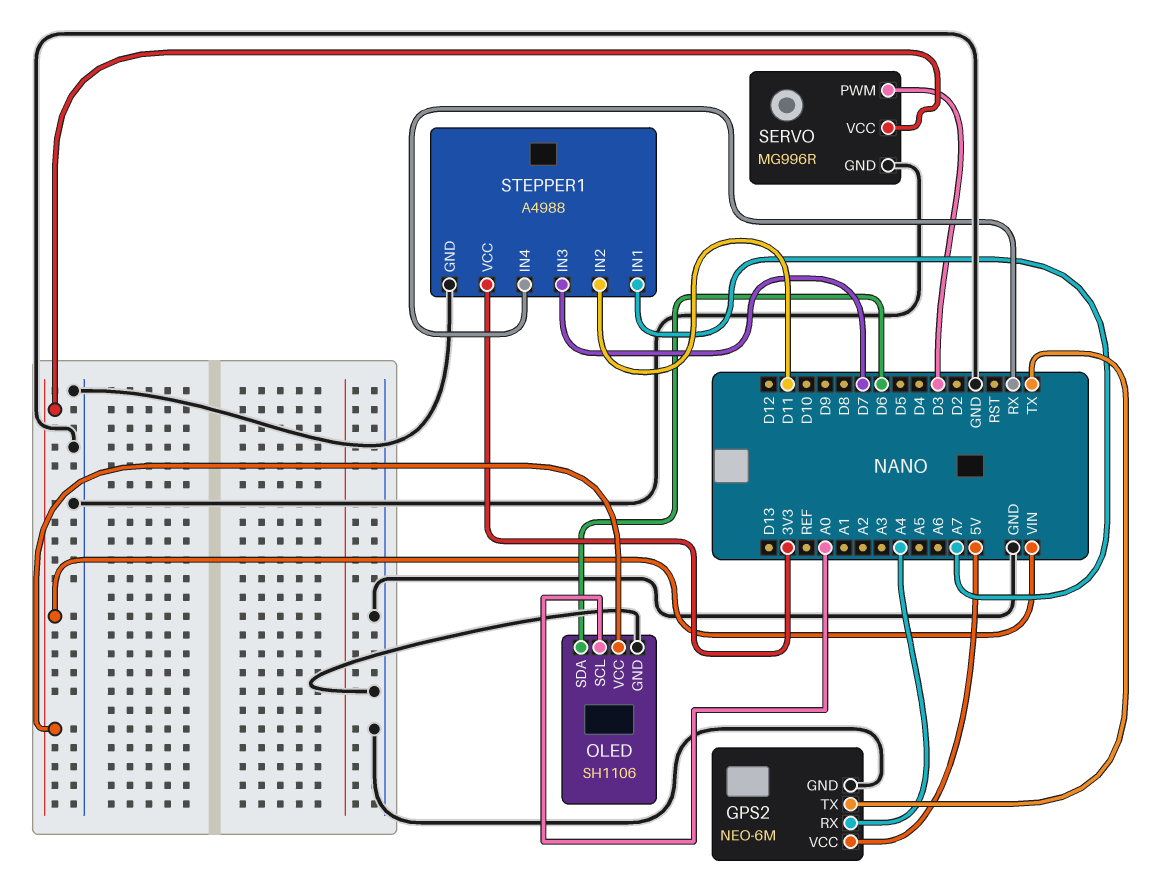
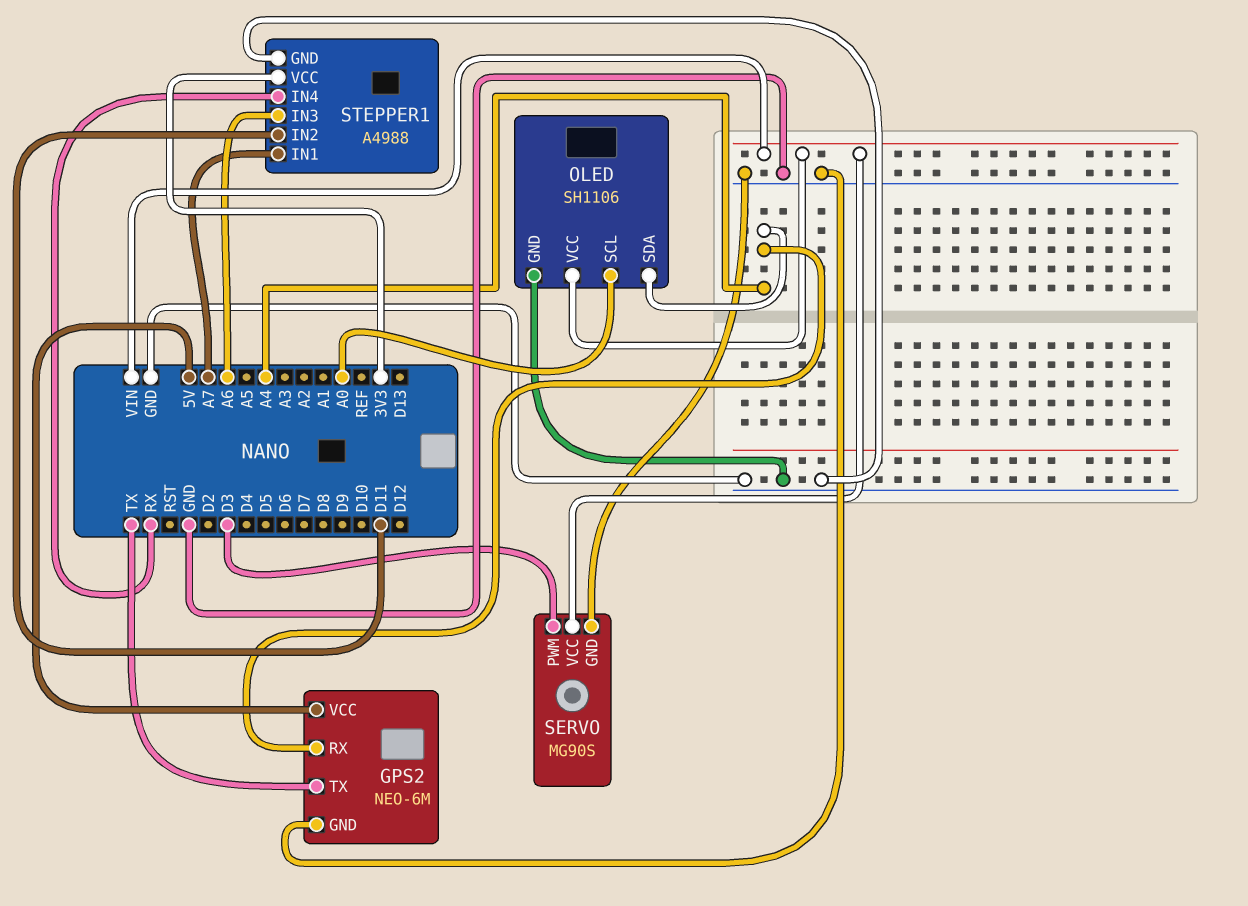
OLED pin SDA: D6 -> A4
SERVO: MG996R -> MG90S
STEPPER1 pin IN3: D7 -> A6

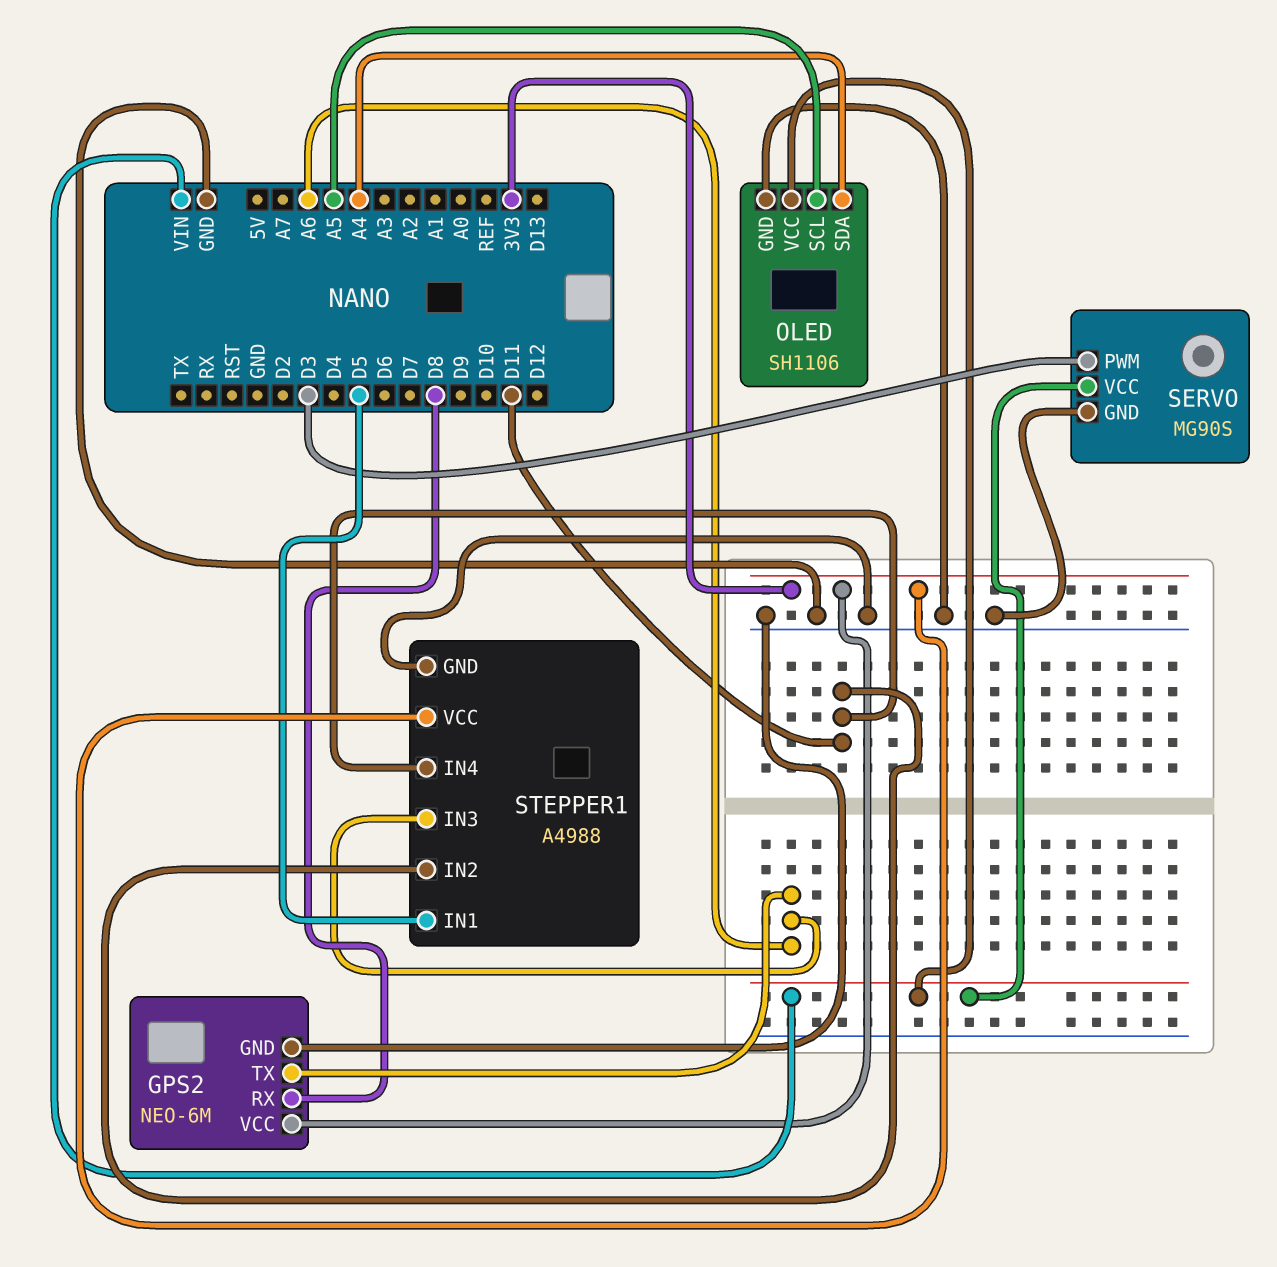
GPS2 pin RX: A4 -> D8
GPS2 pin TX: TX -> A6
GPS2 pin VCC: 5V -> 3V3
OLED pin SCL: A0 -> A5
STEPPER1 pin IN1: A7 -> D5
STEPPER1 pin IN4: RX -> D11

